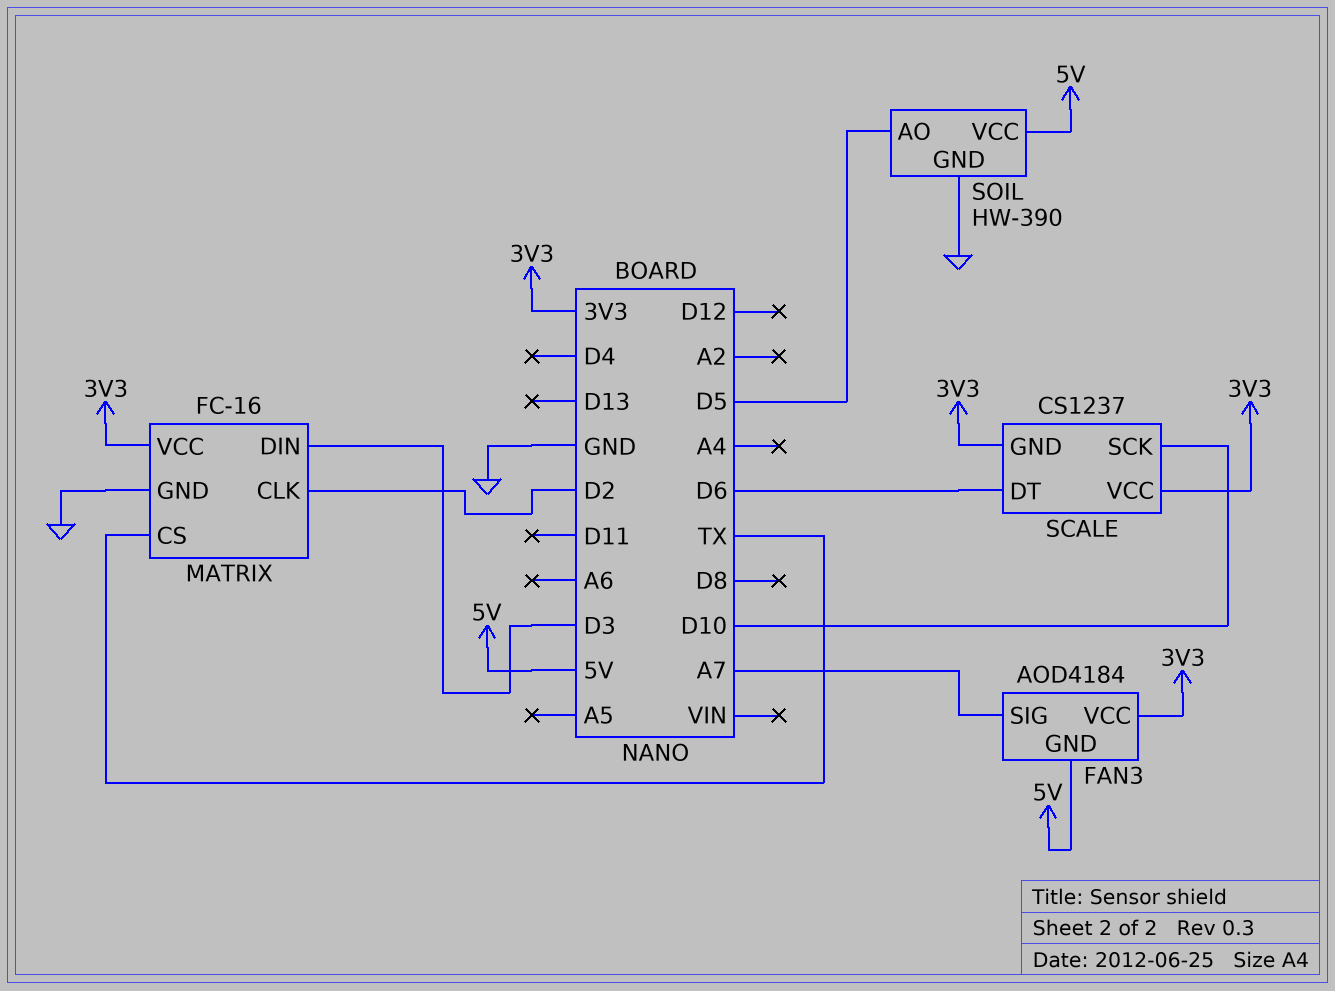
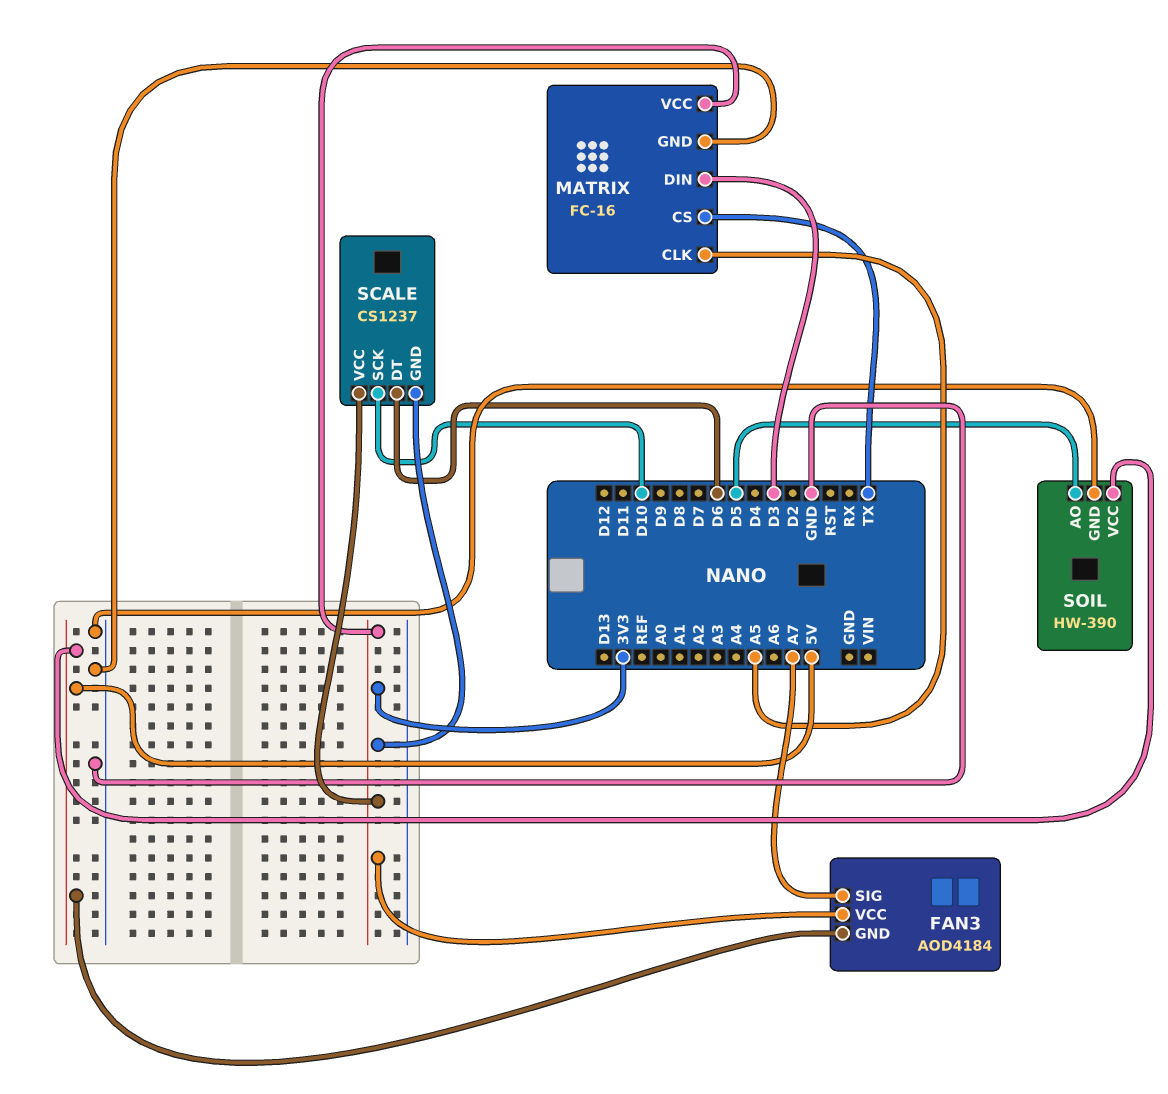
MATRIX pin CLK: D2 -> A5

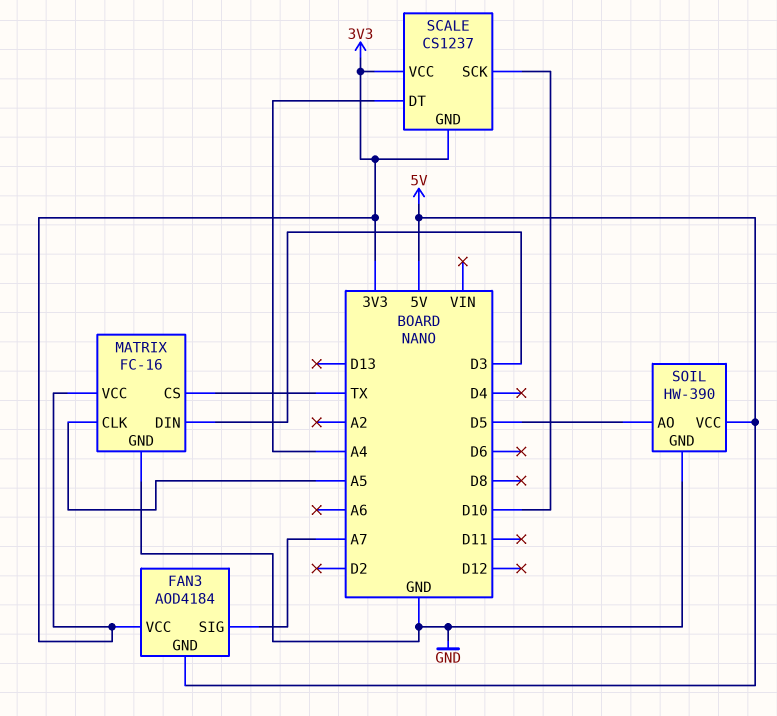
SCALE pin DT: D6 -> A4

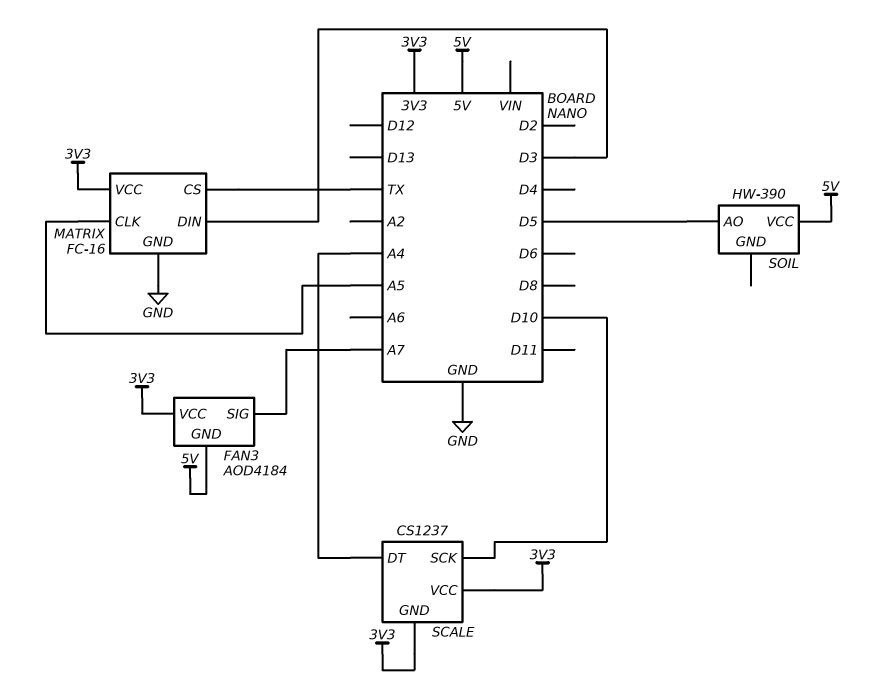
SOIL pin GND: GND -> none

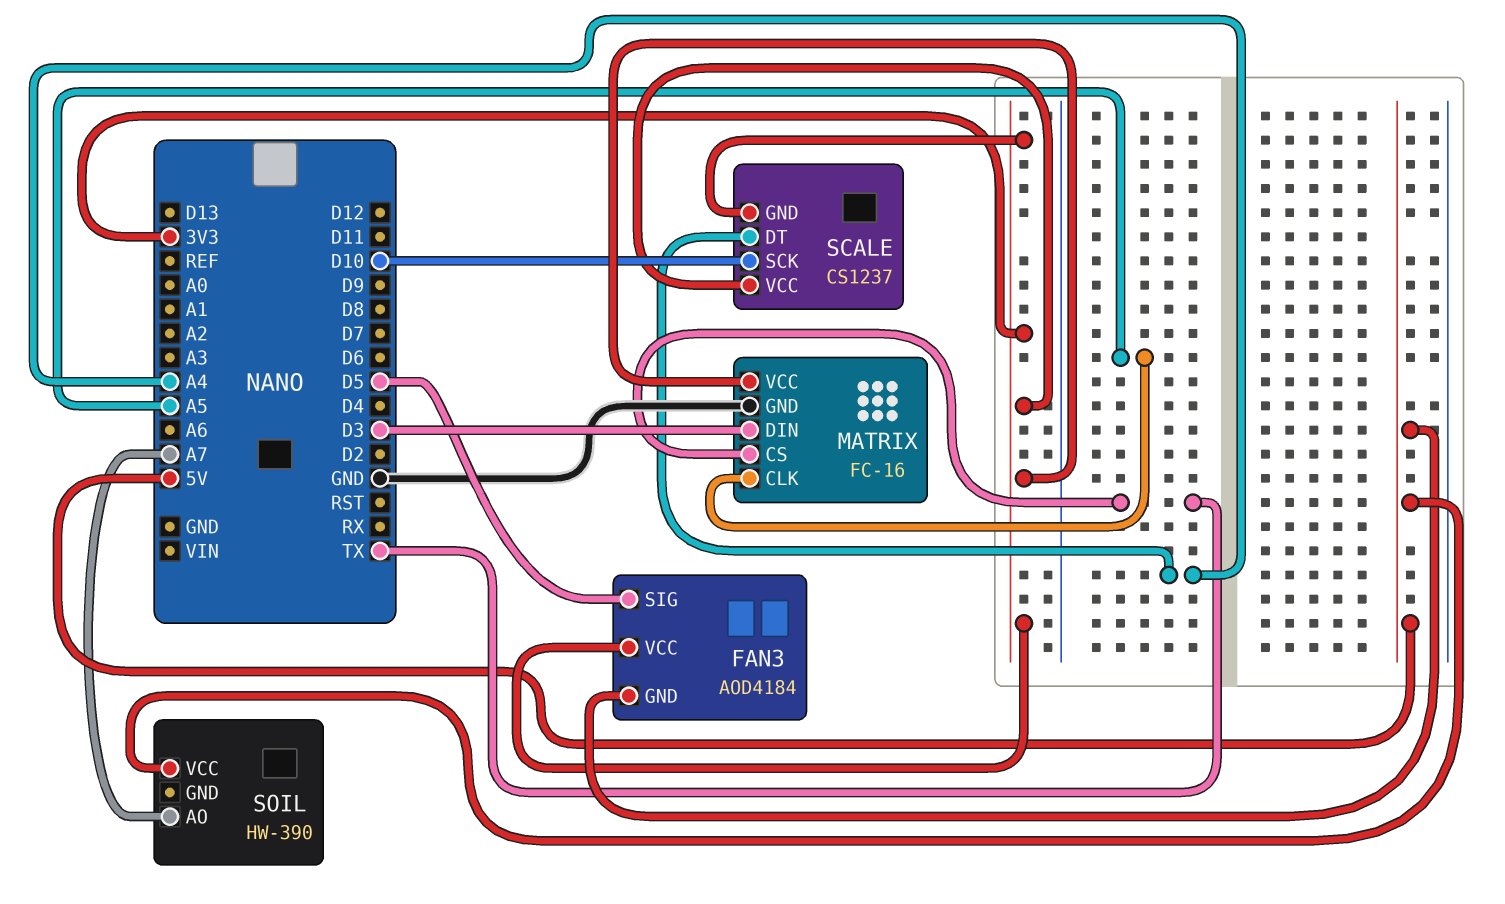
FAN3 pin SIG: A7 -> D5
SOIL pin AO: D5 -> A7

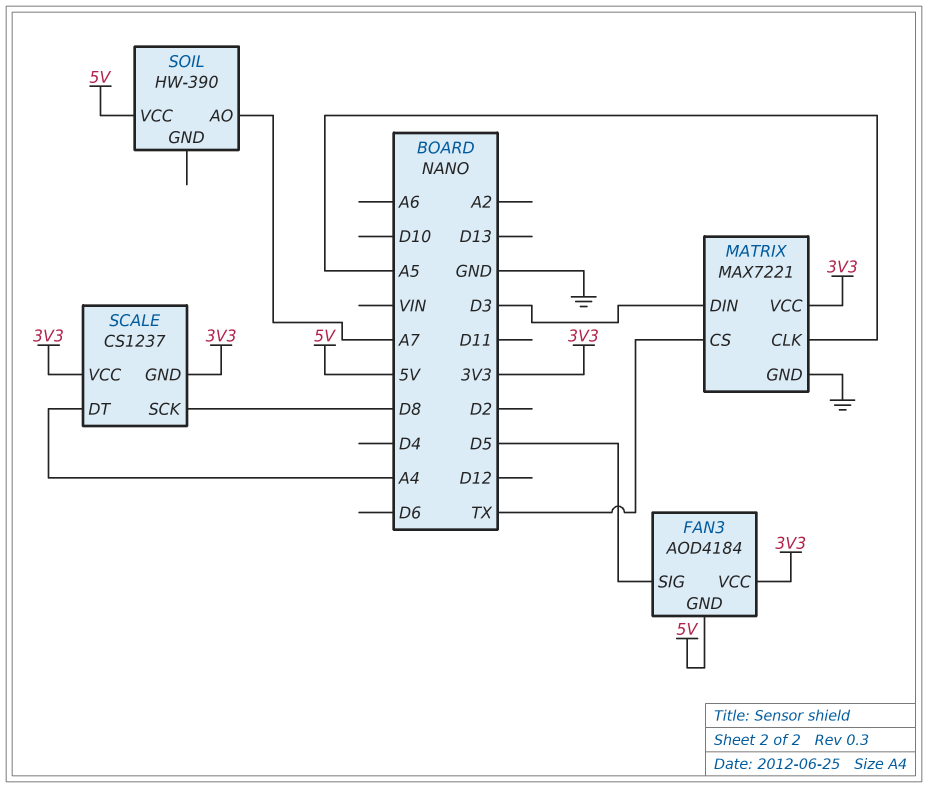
MATRIX: FC-16 -> MAX7221
SCALE pin SCK: D10 -> D8

